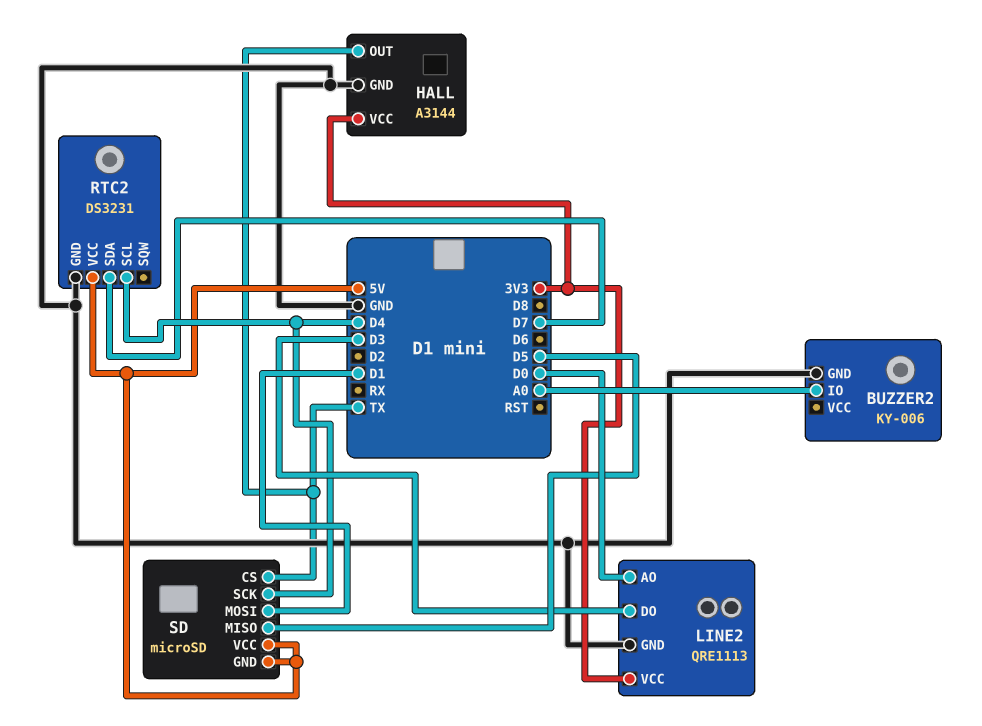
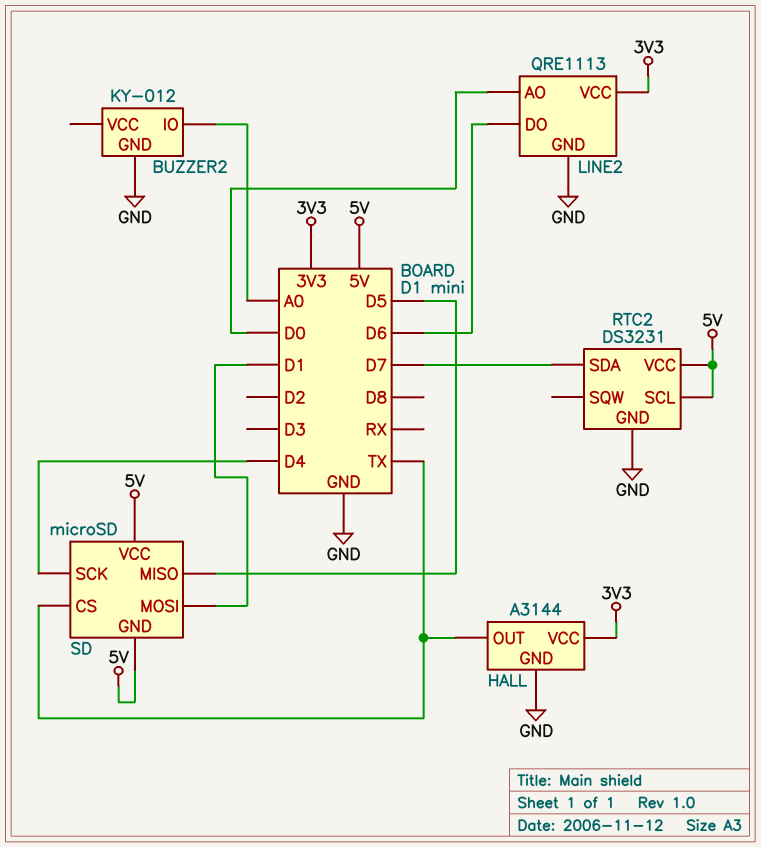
BUZZER2: KY-006 -> KY-012
LINE2 pin DO: D3 -> D6
RTC2 pin SCL: D4 -> 5V

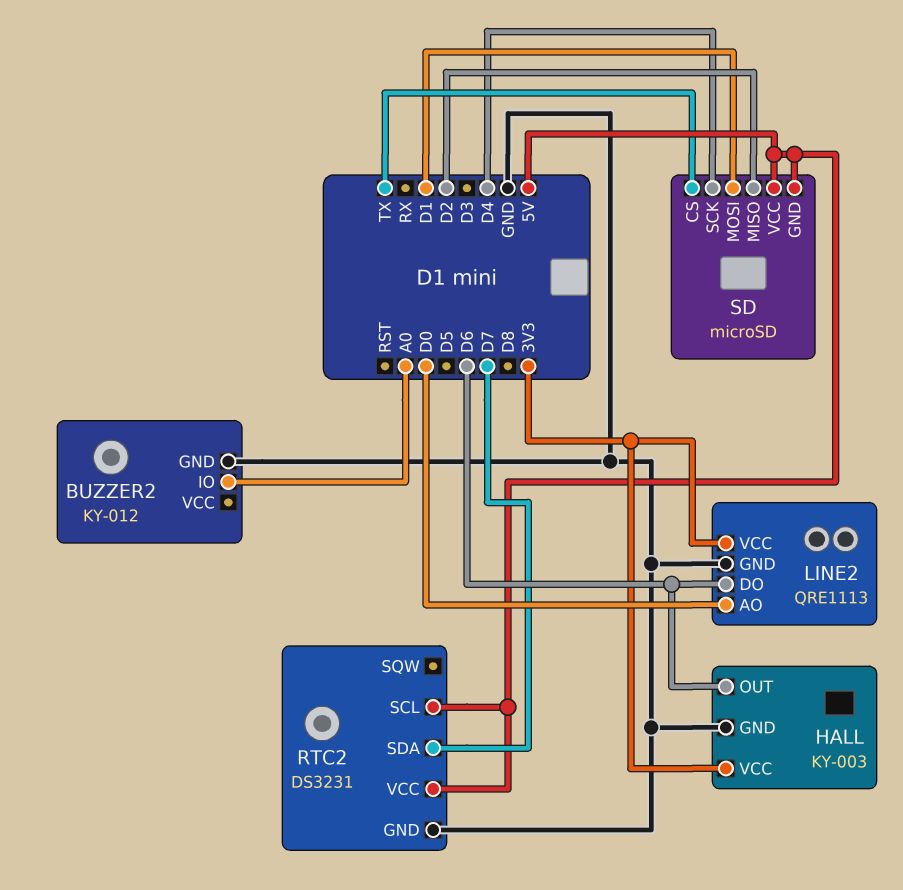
HALL: A3144 -> KY-003
HALL pin OUT: TX -> D6
SD pin MISO: D5 -> D2

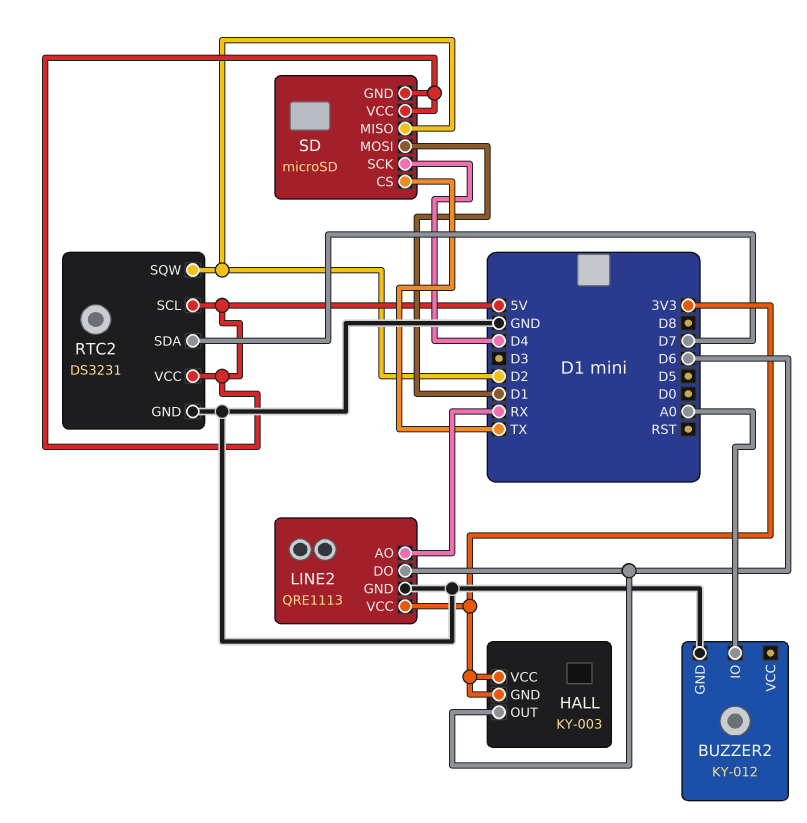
HALL pin GND: GND -> 3V3
LINE2 pin AO: D0 -> RX
RTC2 pin SQW: none -> D2

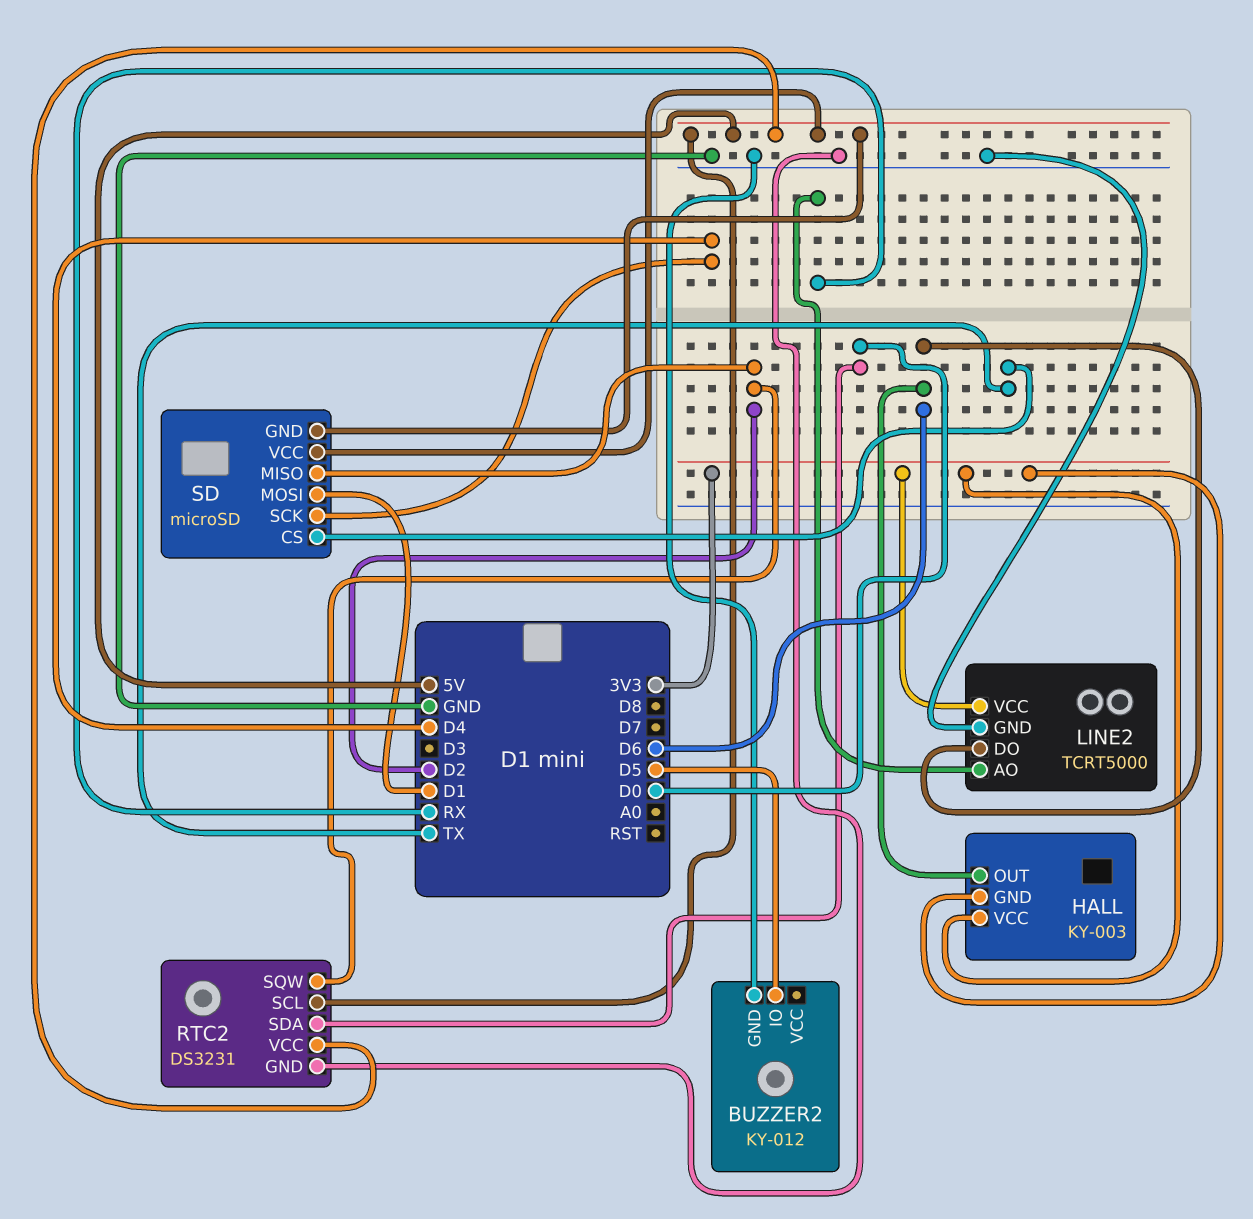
BUZZER2 pin IO: A0 -> D5
LINE2: QRE1113 -> TCRT5000
RTC2 pin SDA: D7 -> D0

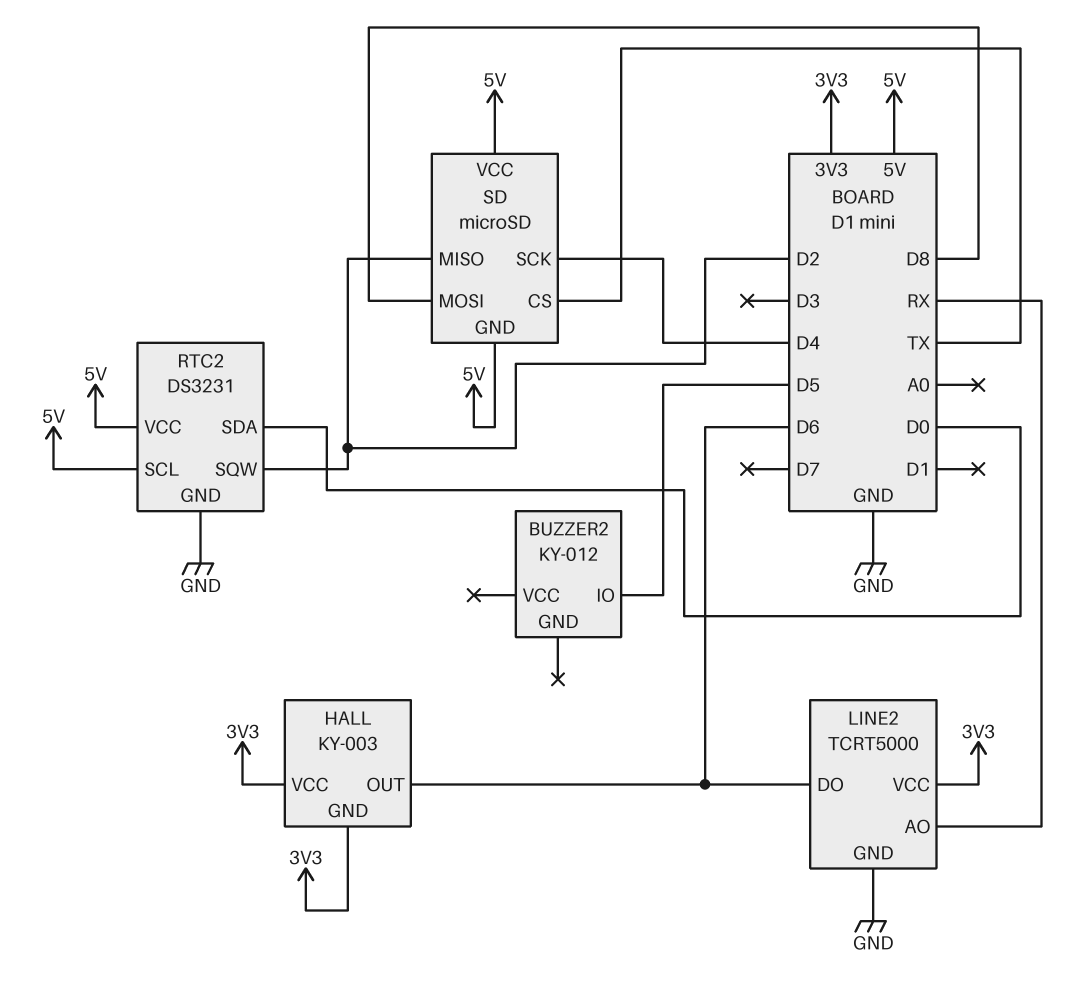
BUZZER2 pin GND: GND -> none
SD pin MOSI: D1 -> D8

